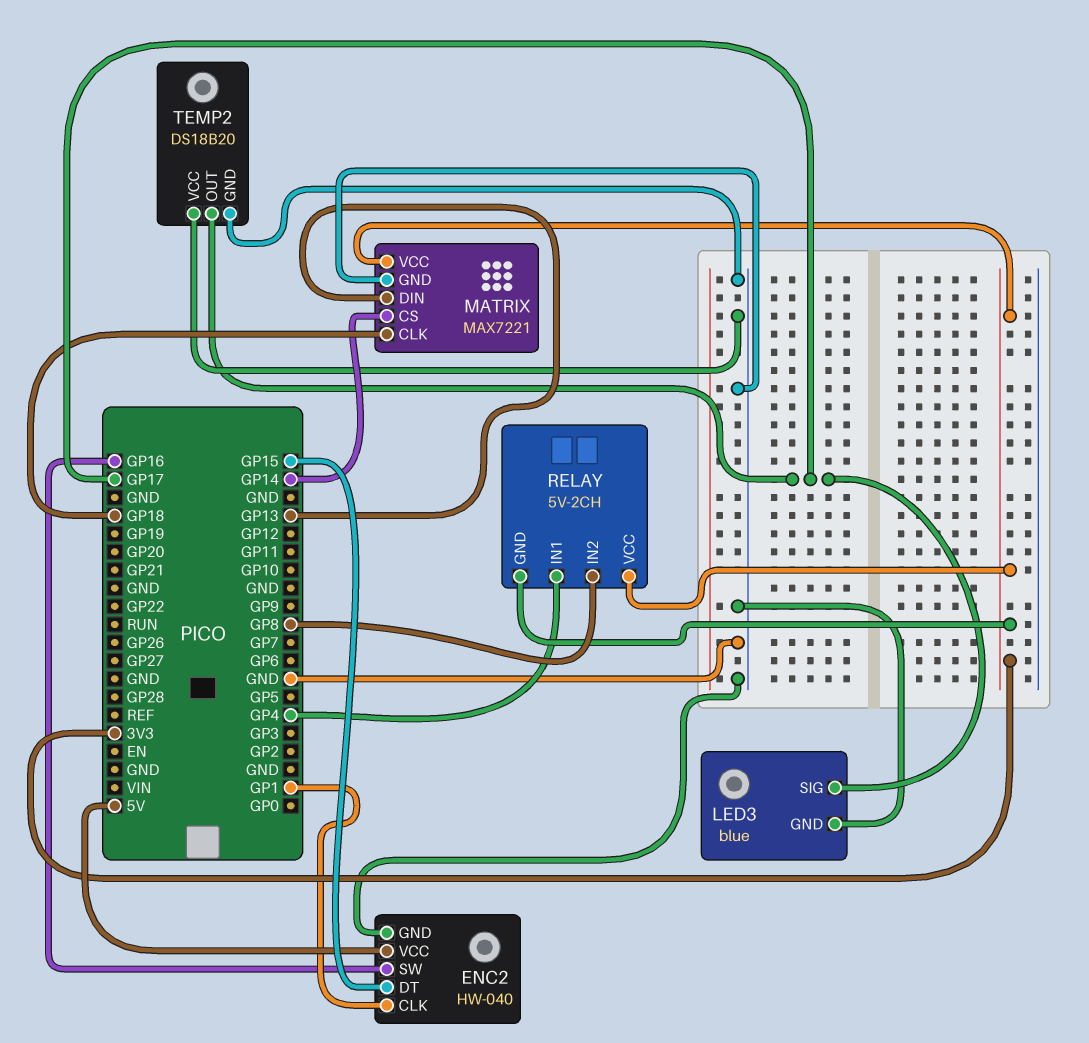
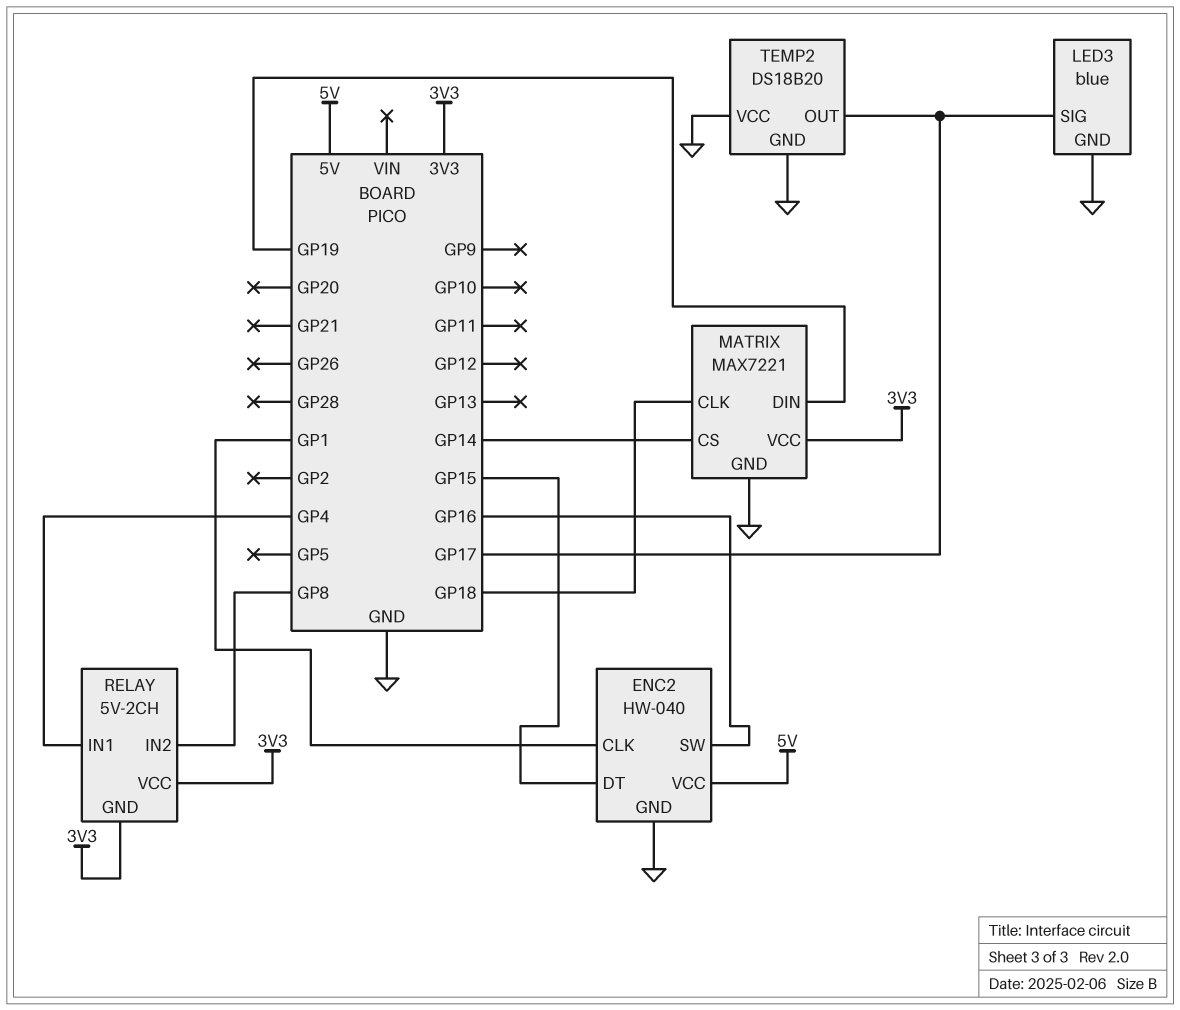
MATRIX pin DIN: GP13 -> GP19

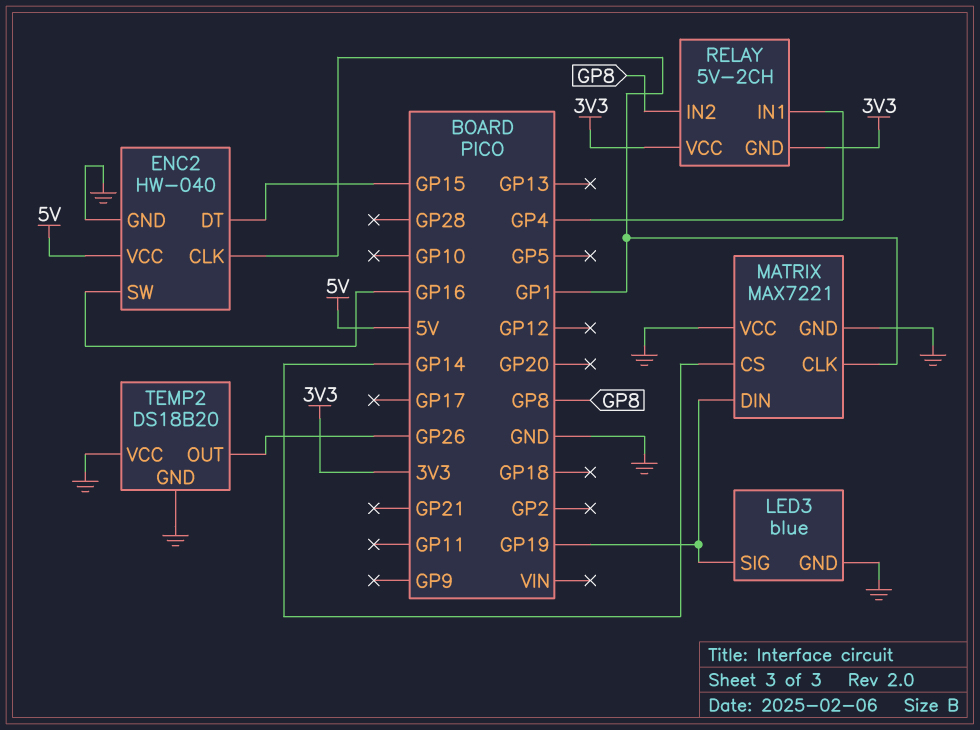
LED3 pin SIG: GP17 -> GP19
MATRIX pin CLK: GP18 -> GP1
MATRIX pin VCC: 3V3 -> GND
TEMP2 pin OUT: GP17 -> GP26

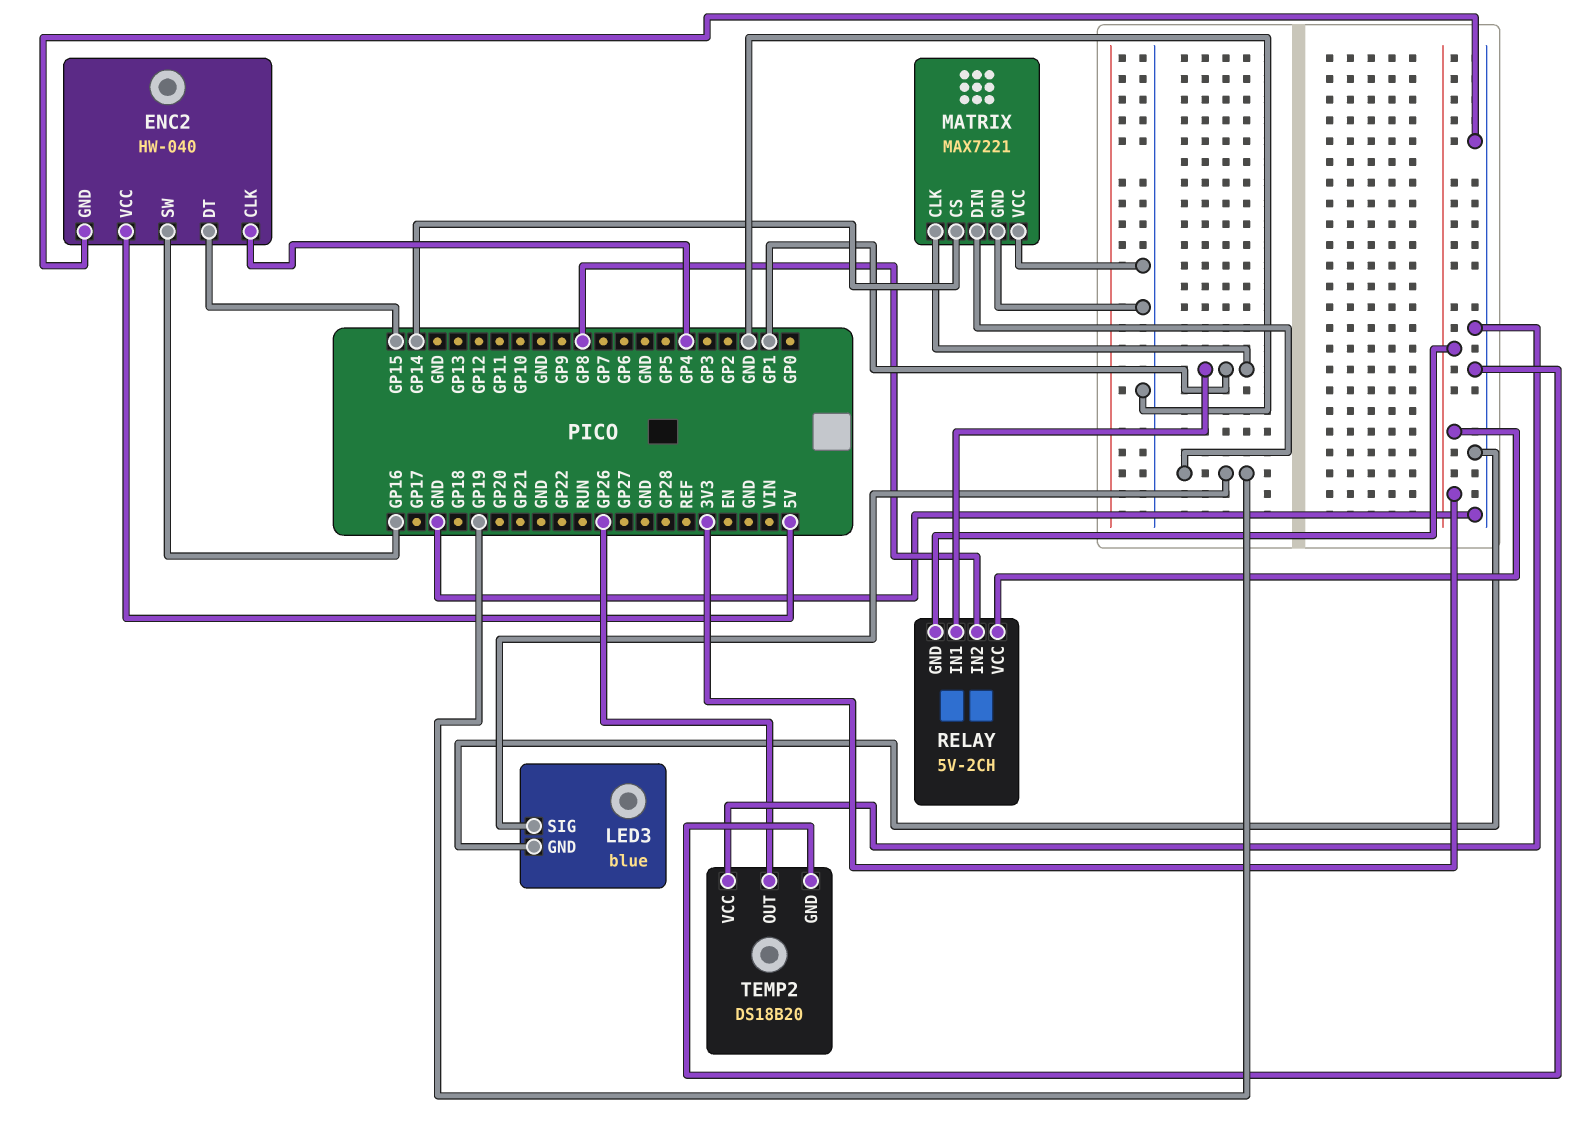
ENC2 pin CLK: GP1 -> GP4
RELAY pin IN1: GP4 -> GP1

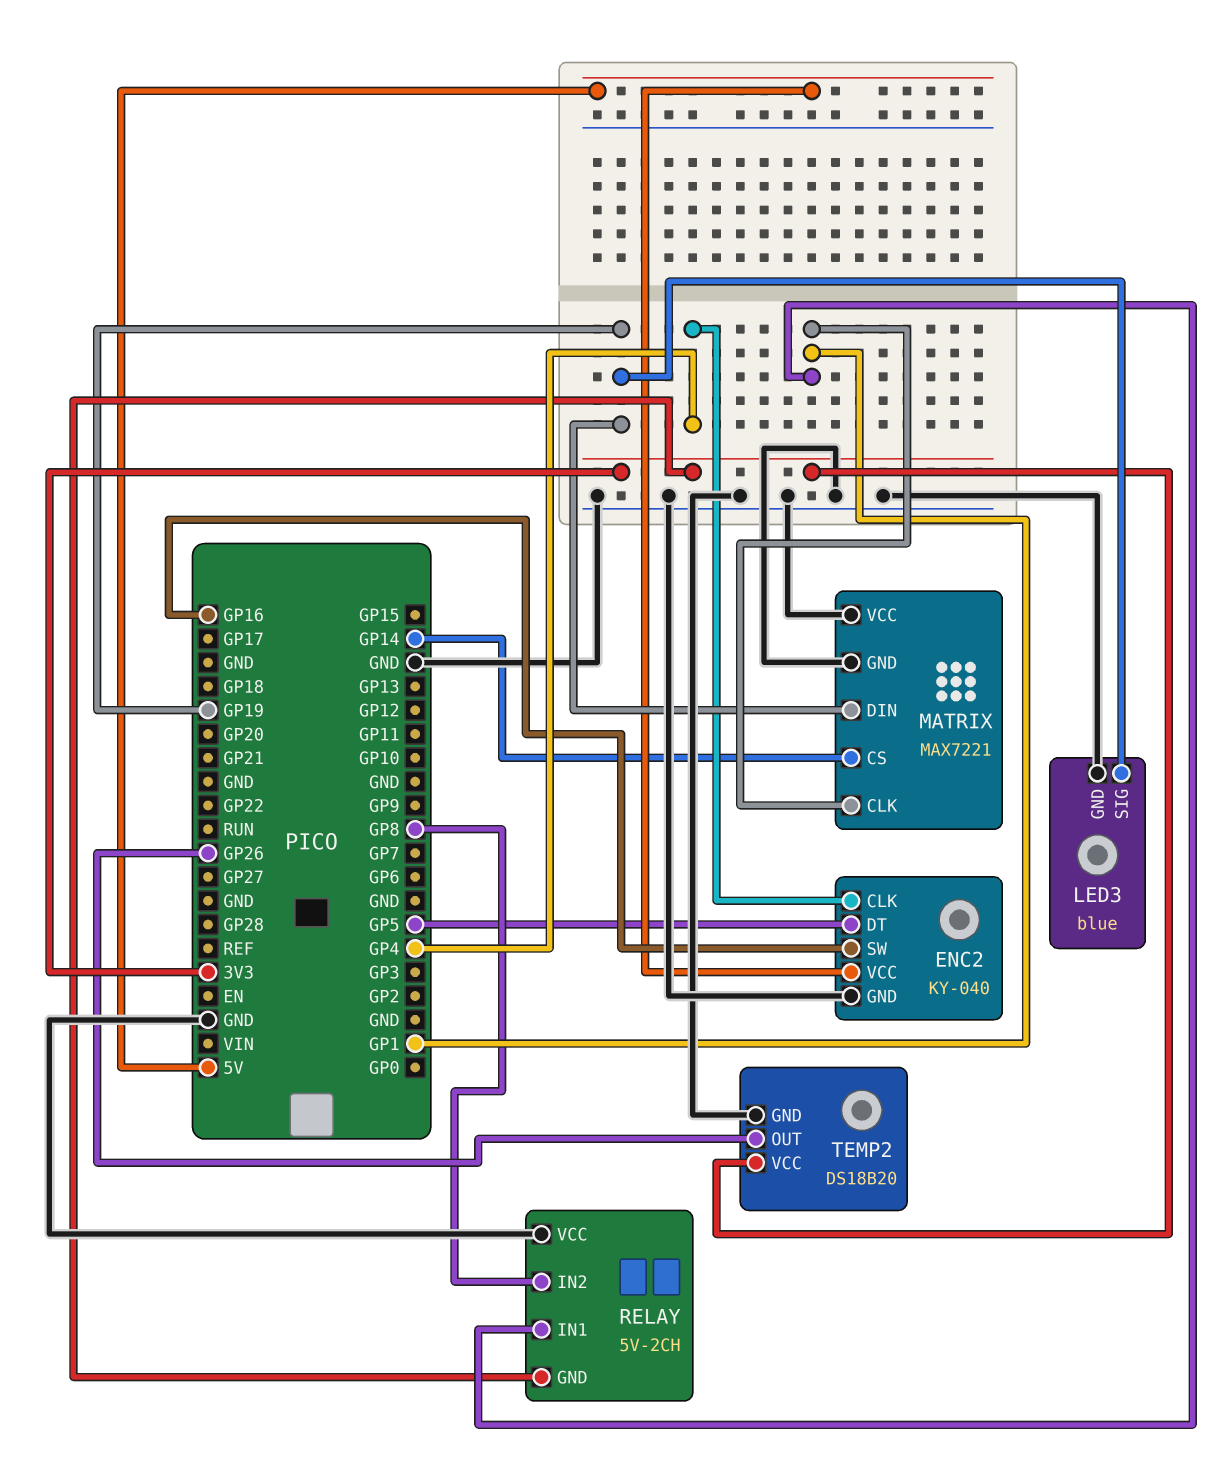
ENC2: HW-040 -> KY-040
ENC2 pin DT: GP15 -> GP5
RELAY pin VCC: 3V3 -> GND
TEMP2 pin VCC: GND -> 3V3

